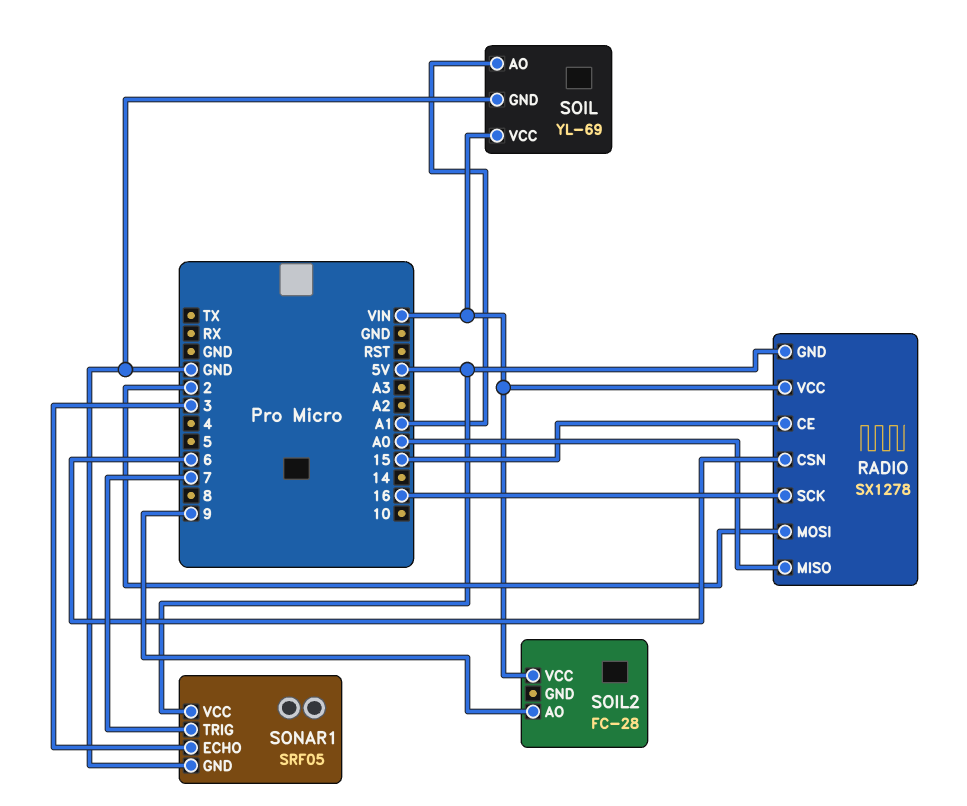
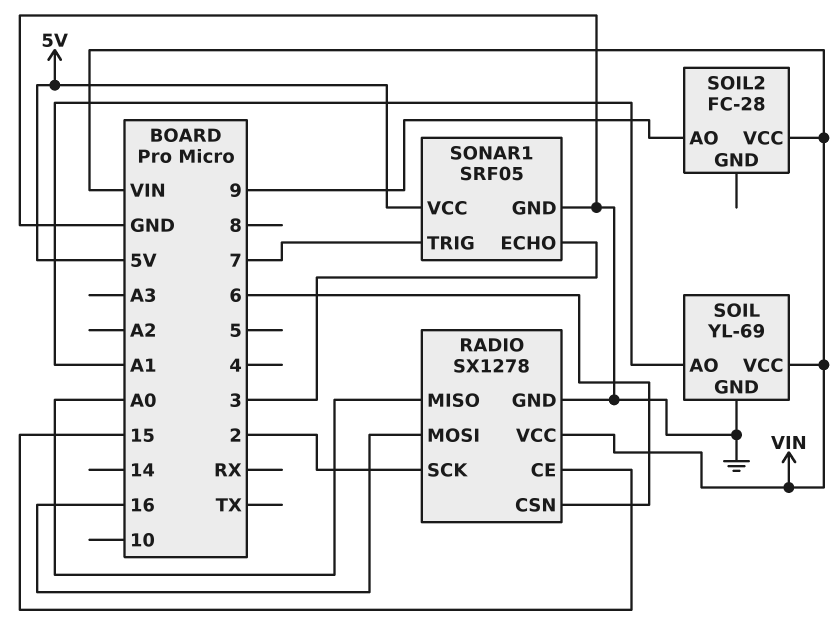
RADIO pin GND: 5V -> GND
RADIO pin MOSI: 2 -> 16
RADIO pin SCK: 16 -> 2

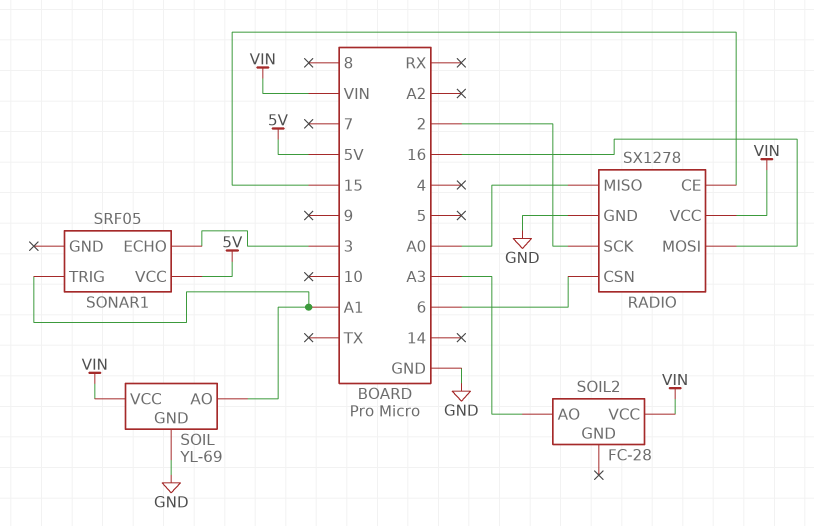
SOIL2 pin AO: 9 -> A3
SONAR1 pin GND: GND -> none
SONAR1 pin TRIG: 7 -> A1

